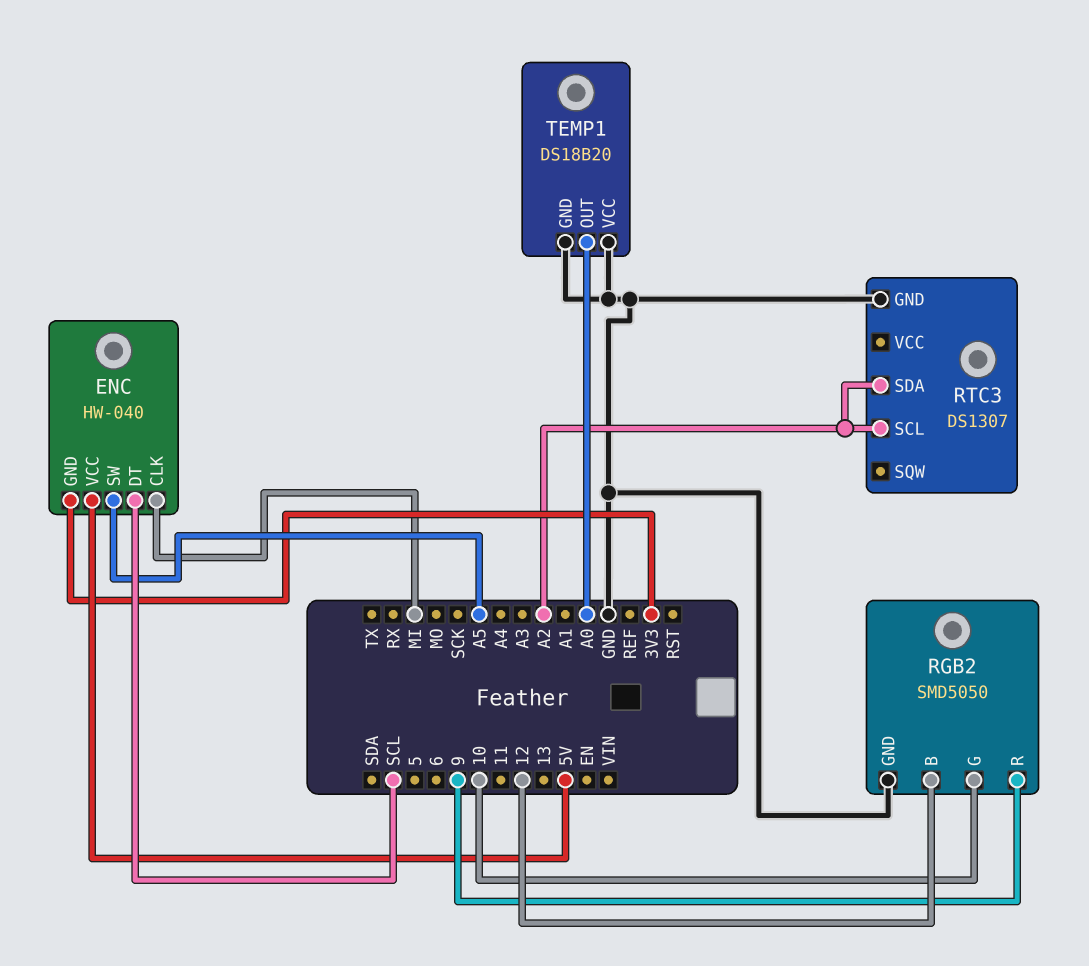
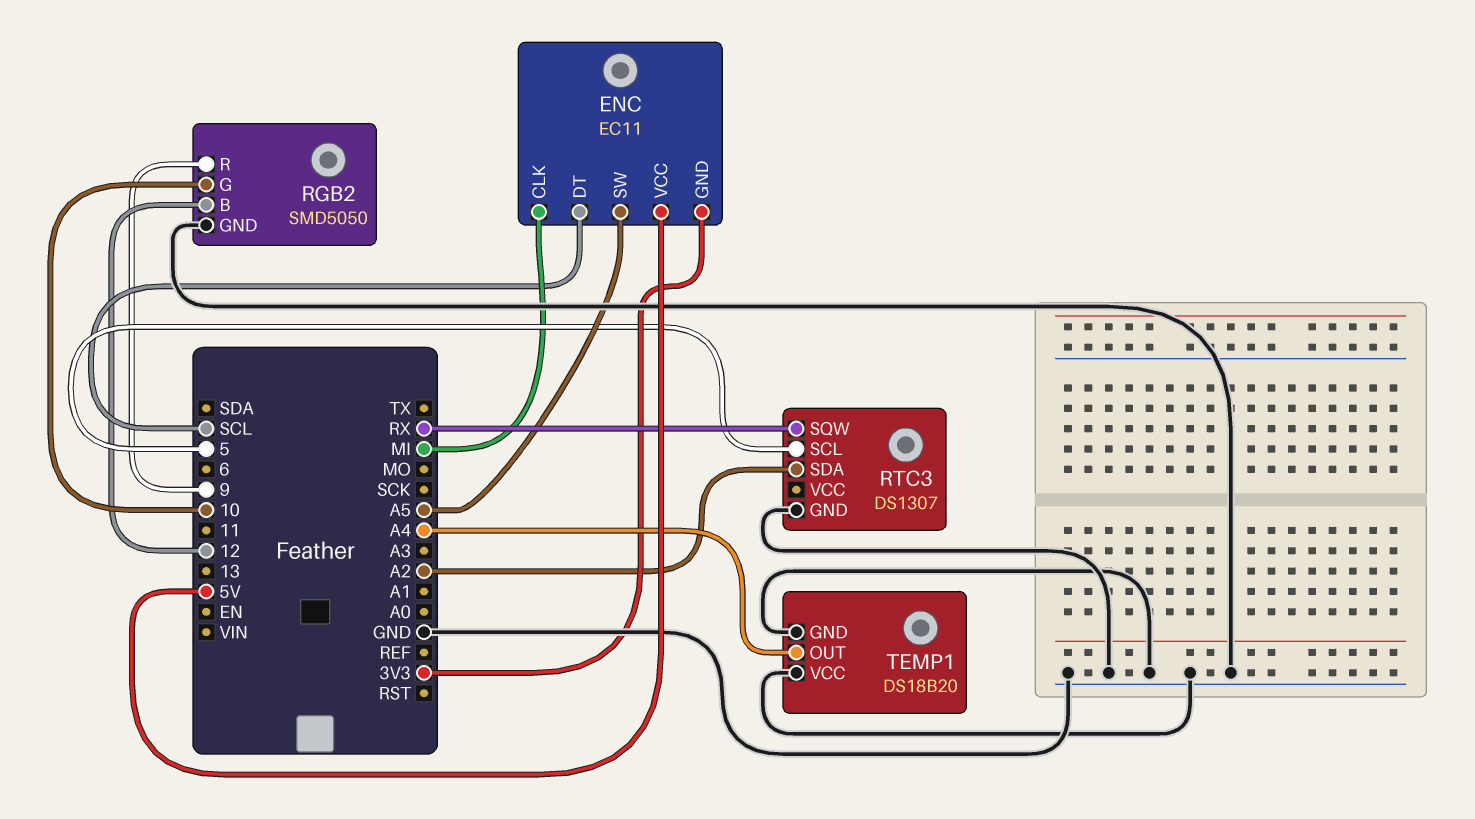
ENC: HW-040 -> EC11
RTC3 pin SCL: A2 -> 5
RTC3 pin SQW: none -> RX
TEMP1 pin OUT: A0 -> A4

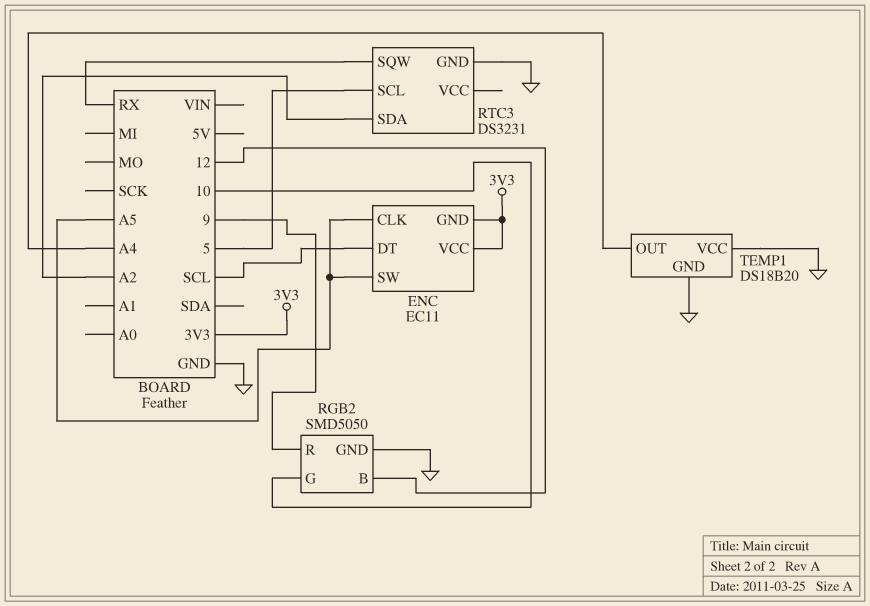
ENC pin CLK: MI -> A5
ENC pin VCC: 5V -> 3V3
RTC3: DS1307 -> DS3231

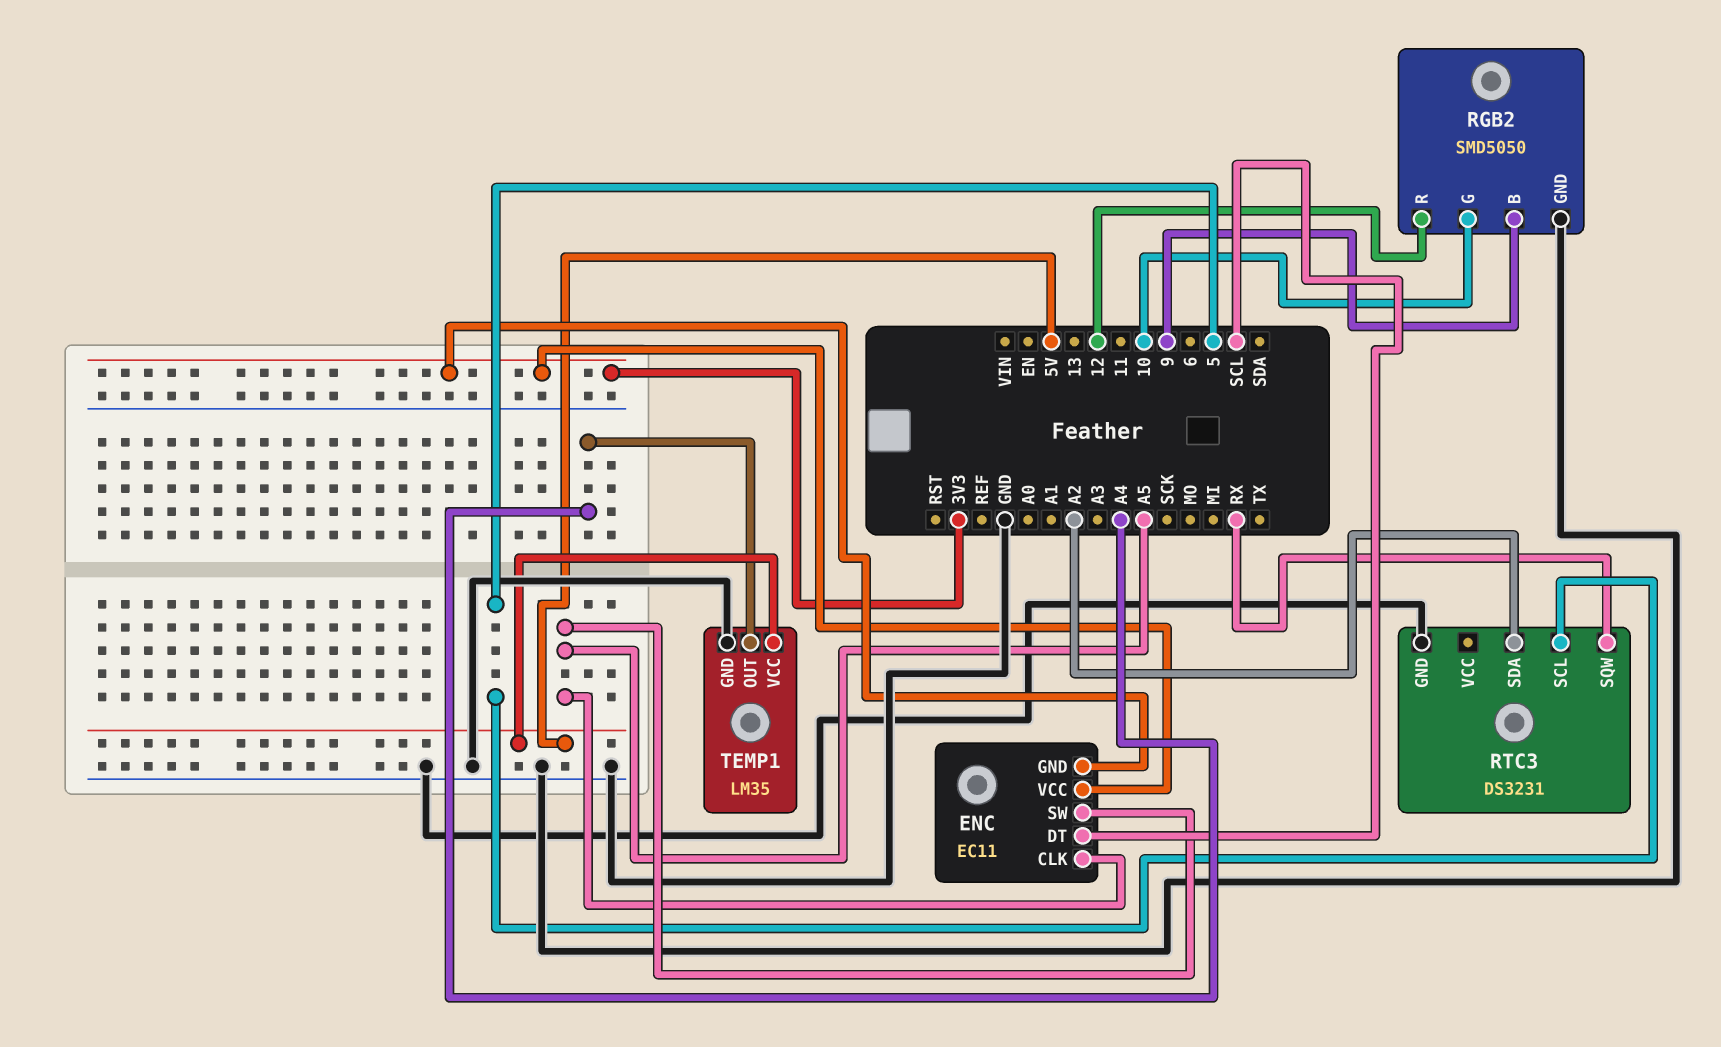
RGB2 pin B: 12 -> 9
RGB2 pin R: 9 -> 12
TEMP1: DS18B20 -> LM35
TEMP1 pin VCC: GND -> 5V

